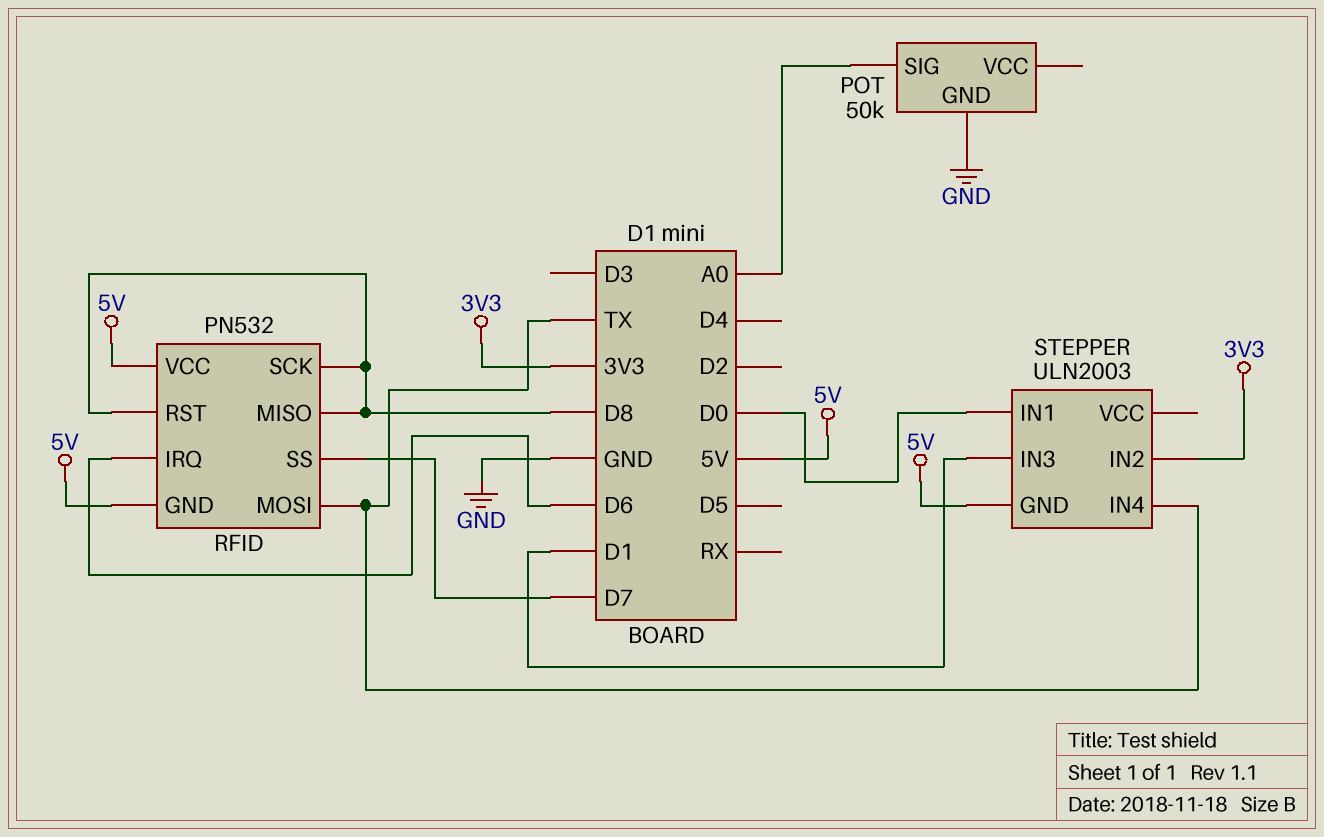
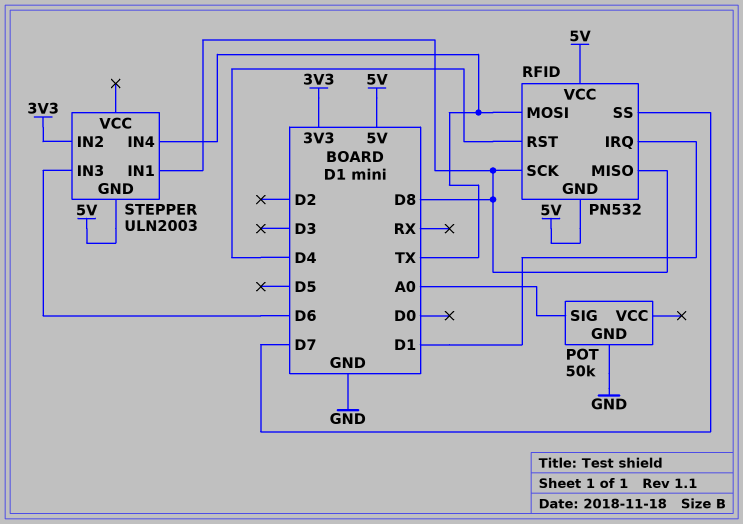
RFID pin IRQ: D6 -> D1
RFID pin RST: D8 -> D4
STEPPER pin IN1: D0 -> D8
STEPPER pin IN3: D1 -> D6

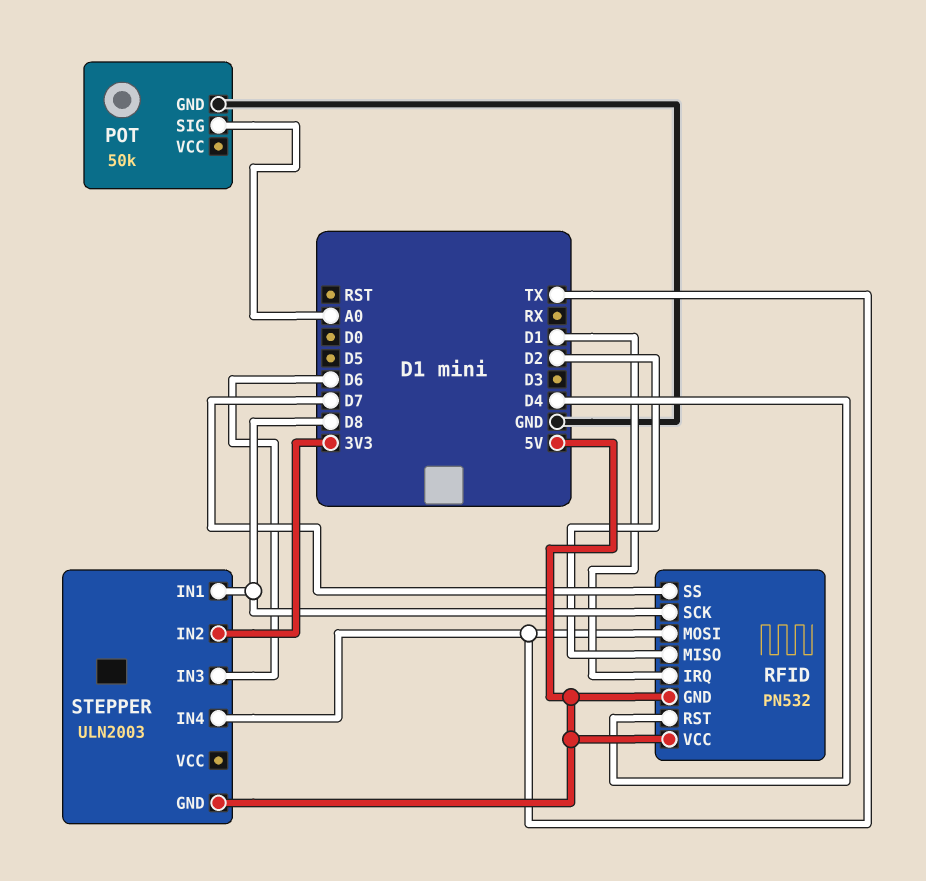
RFID pin MISO: D8 -> D2

